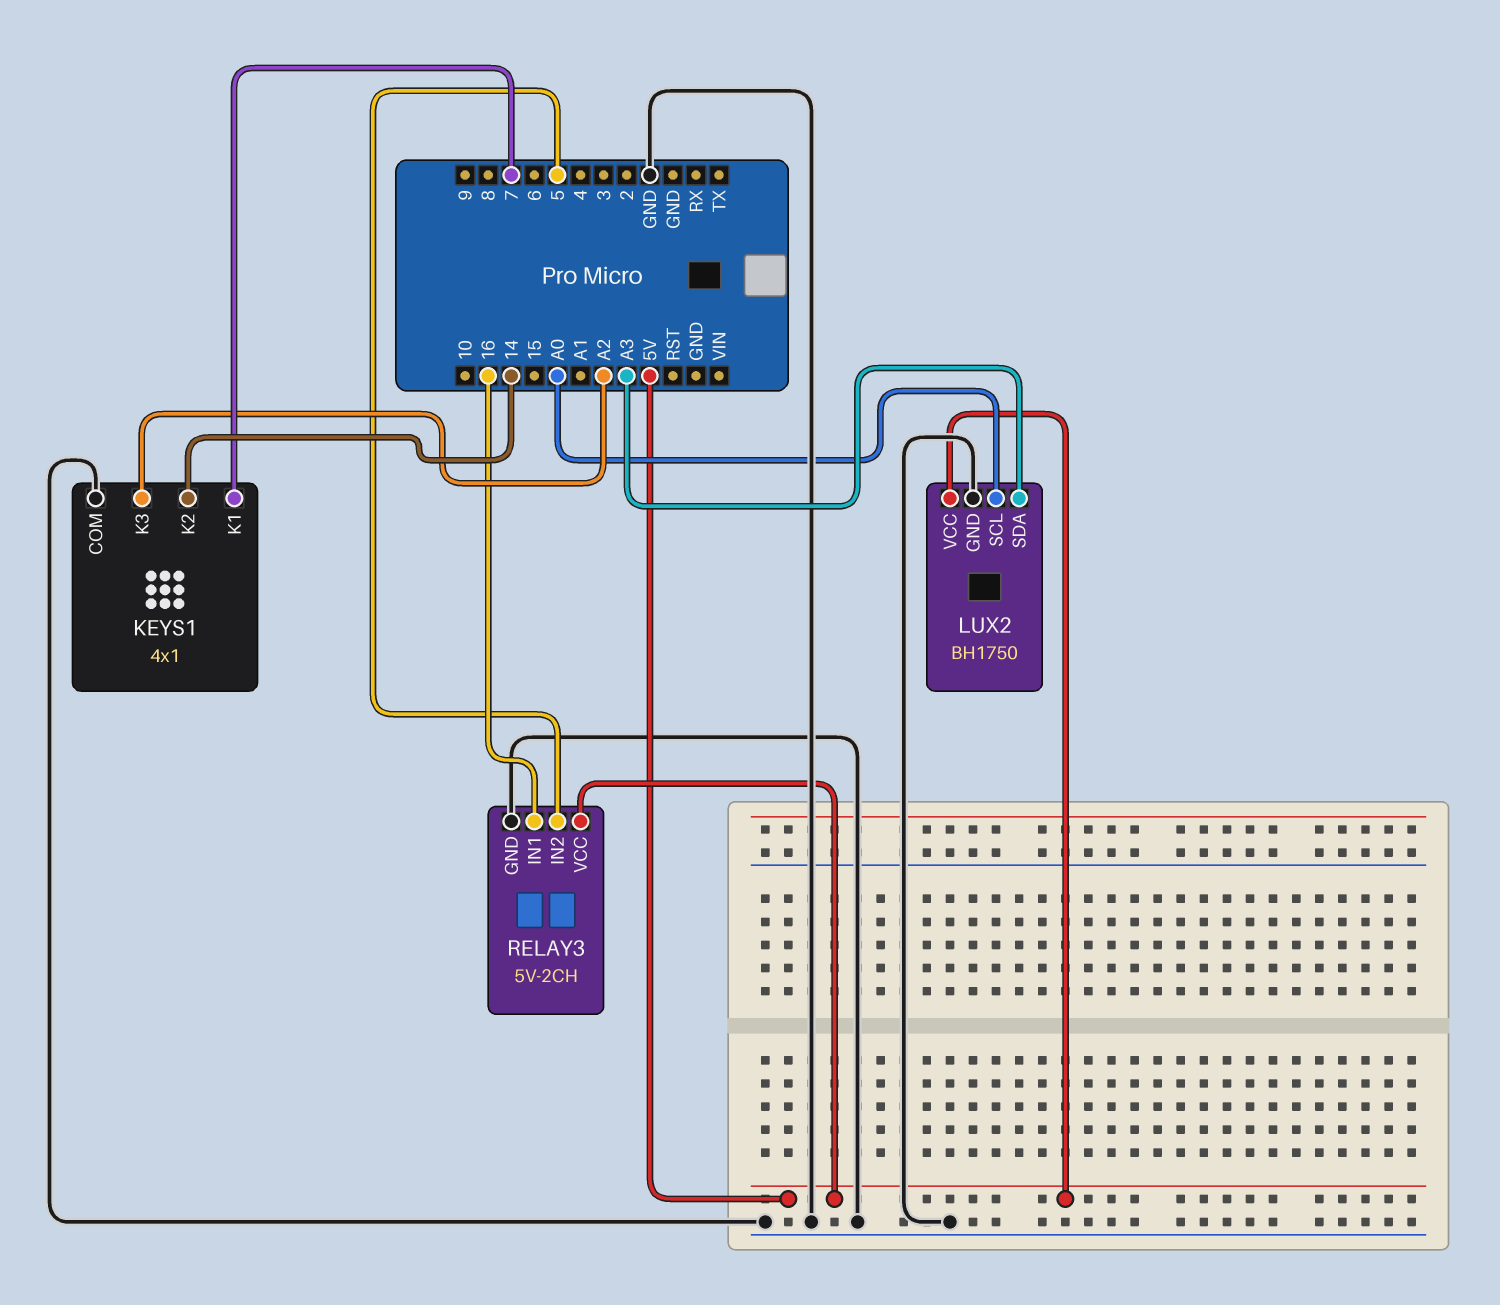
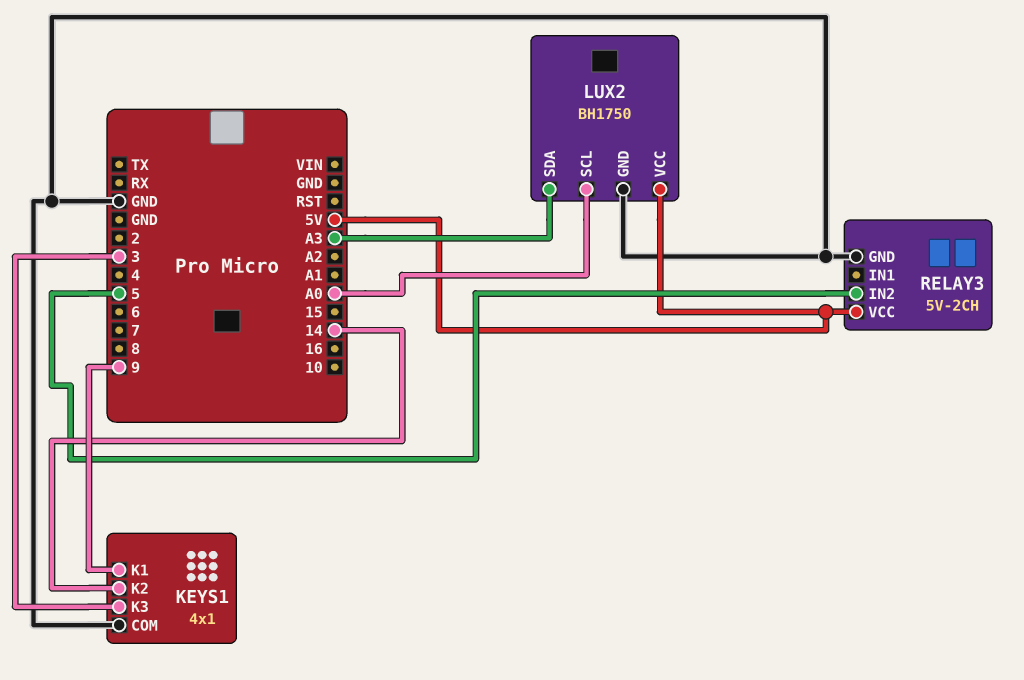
KEYS1 pin K1: 7 -> 9
KEYS1 pin K3: A2 -> 3
RELAY3 pin IN1: 16 -> none

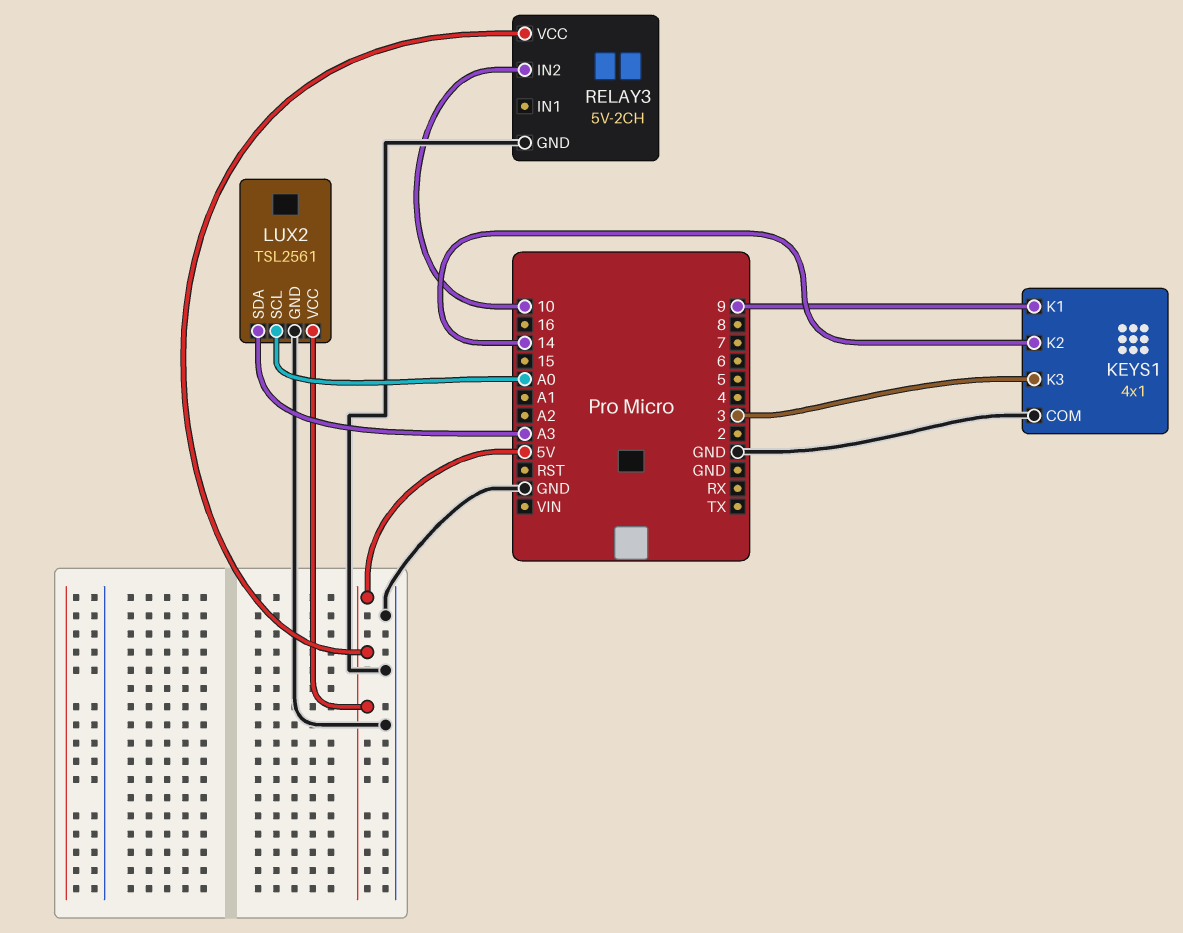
LUX2: BH1750 -> TSL2561
RELAY3 pin IN2: 5 -> 10

